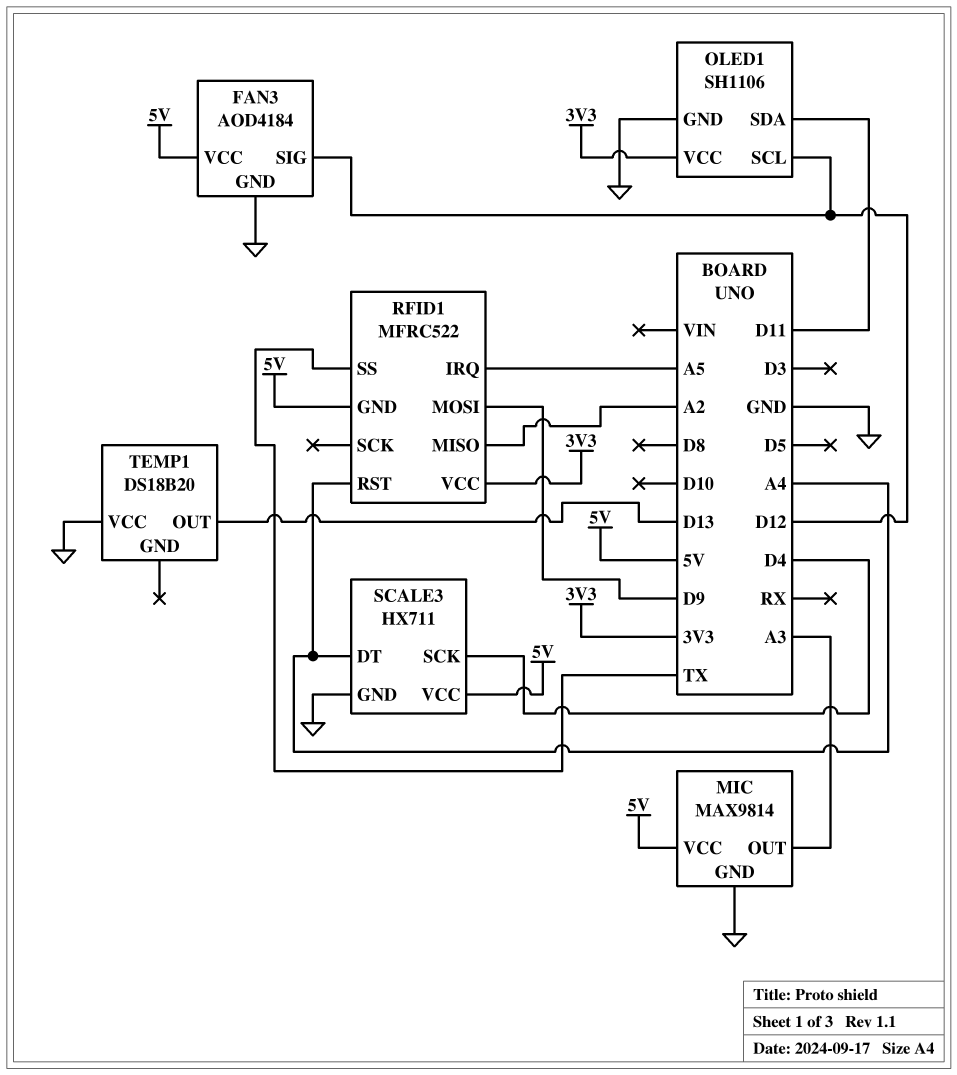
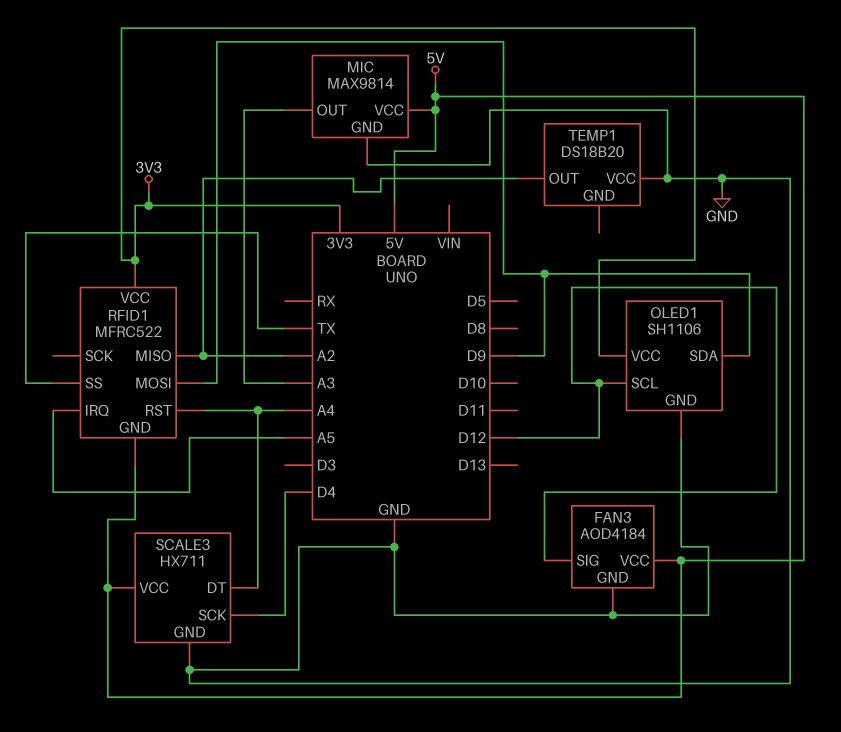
OLED1 pin SDA: D11 -> D9
TEMP1 pin OUT: D13 -> A2

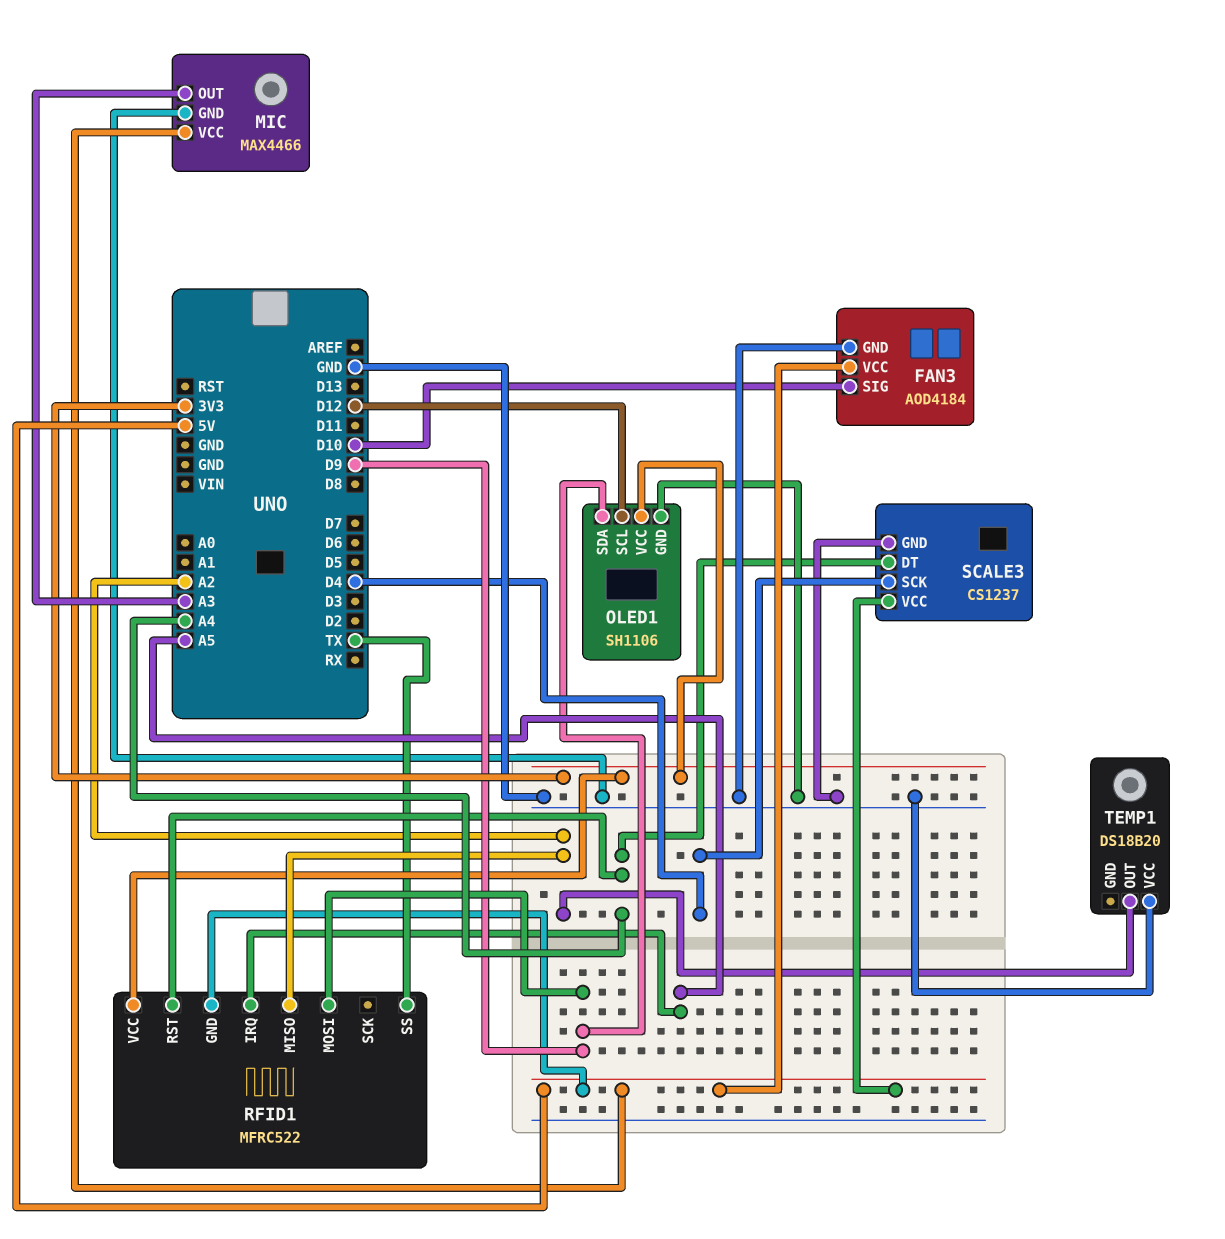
FAN3 pin SIG: D12 -> D10
MIC: MAX9814 -> MAX4466
SCALE3: HX711 -> CS1237

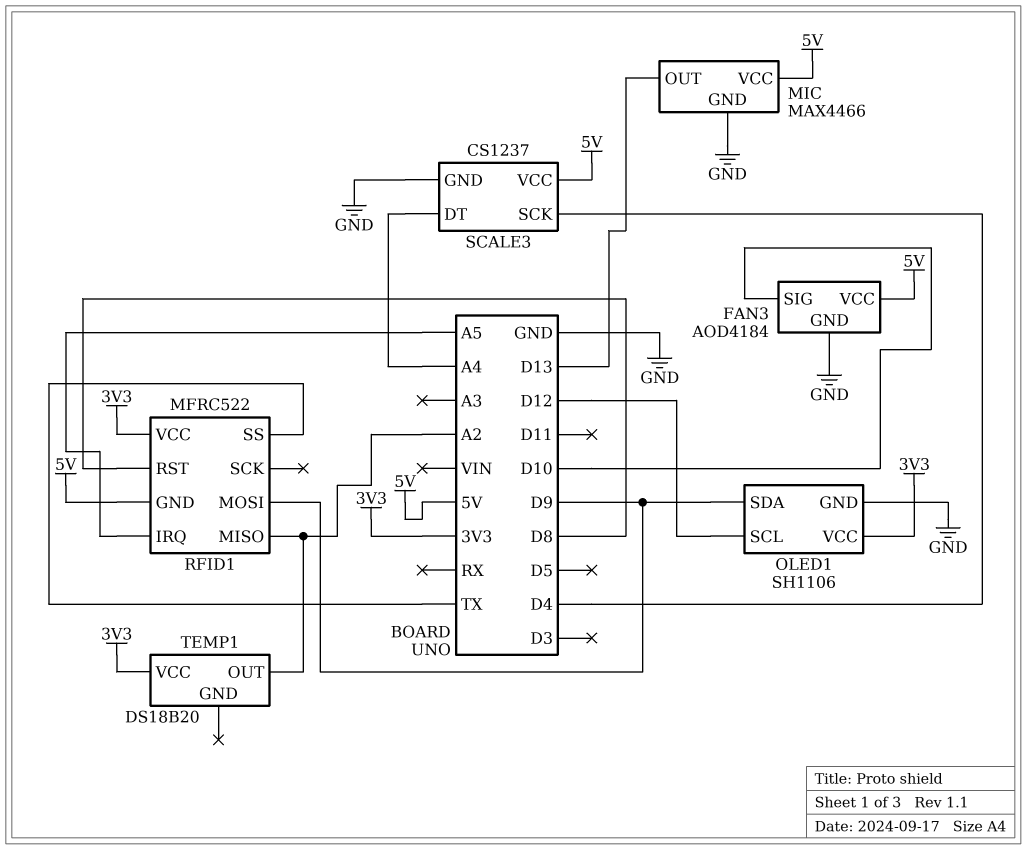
MIC pin OUT: A3 -> D13
RFID1 pin RST: A4 -> D8
TEMP1 pin VCC: GND -> 3V3

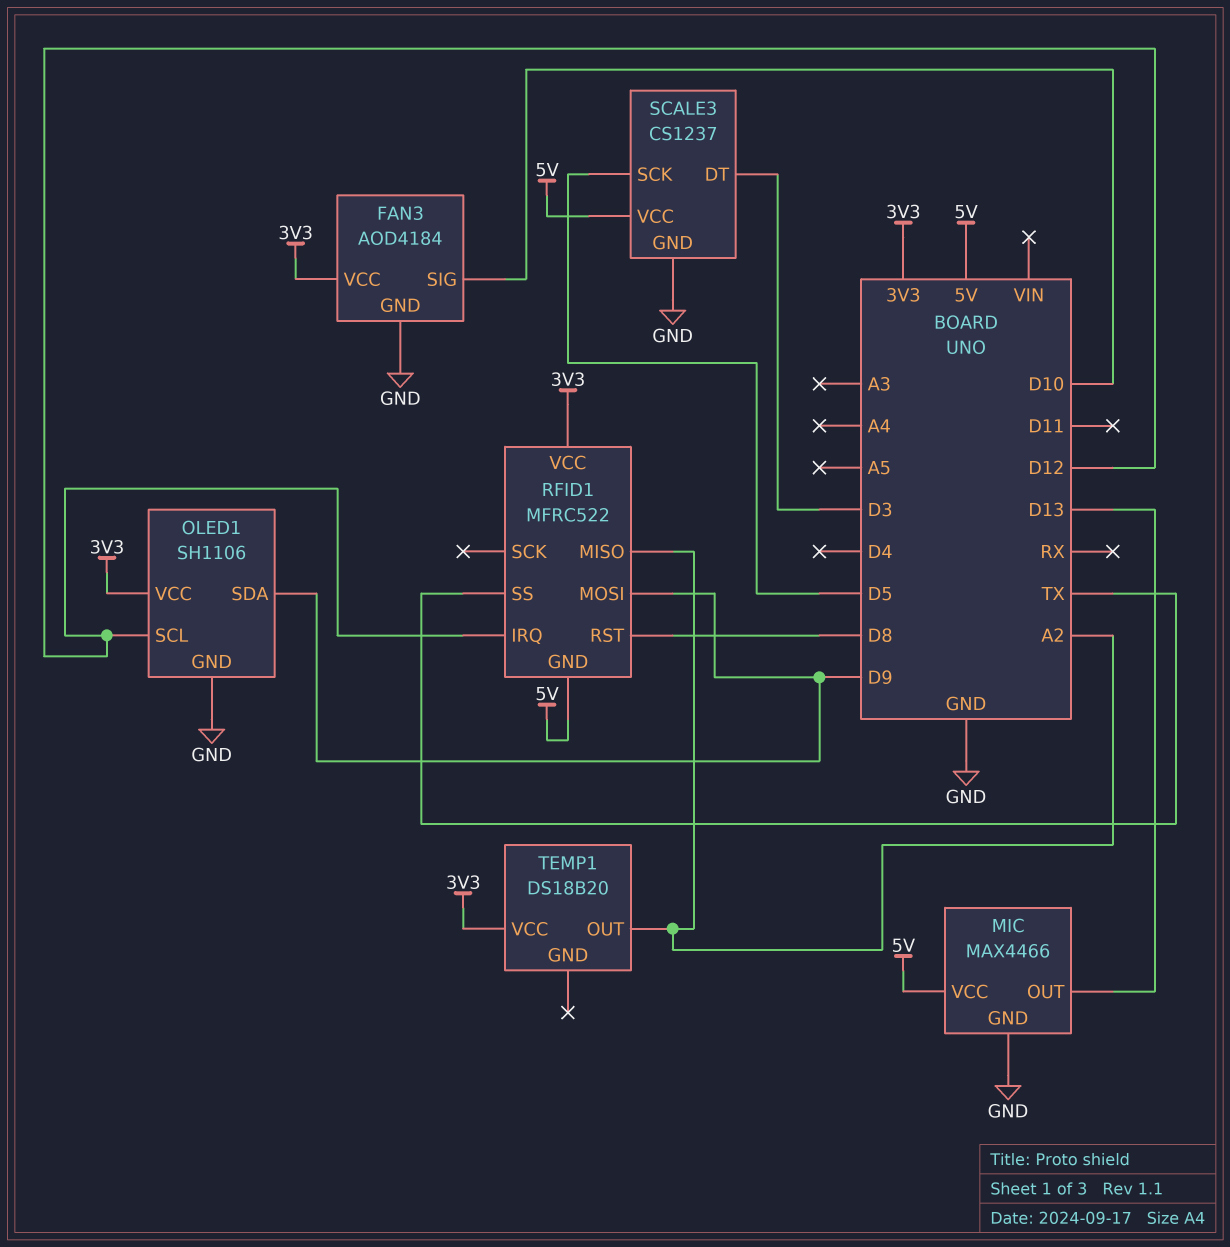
FAN3 pin VCC: 5V -> 3V3
RFID1 pin IRQ: A5 -> D12
SCALE3 pin DT: A4 -> D3
SCALE3 pin SCK: D4 -> D5

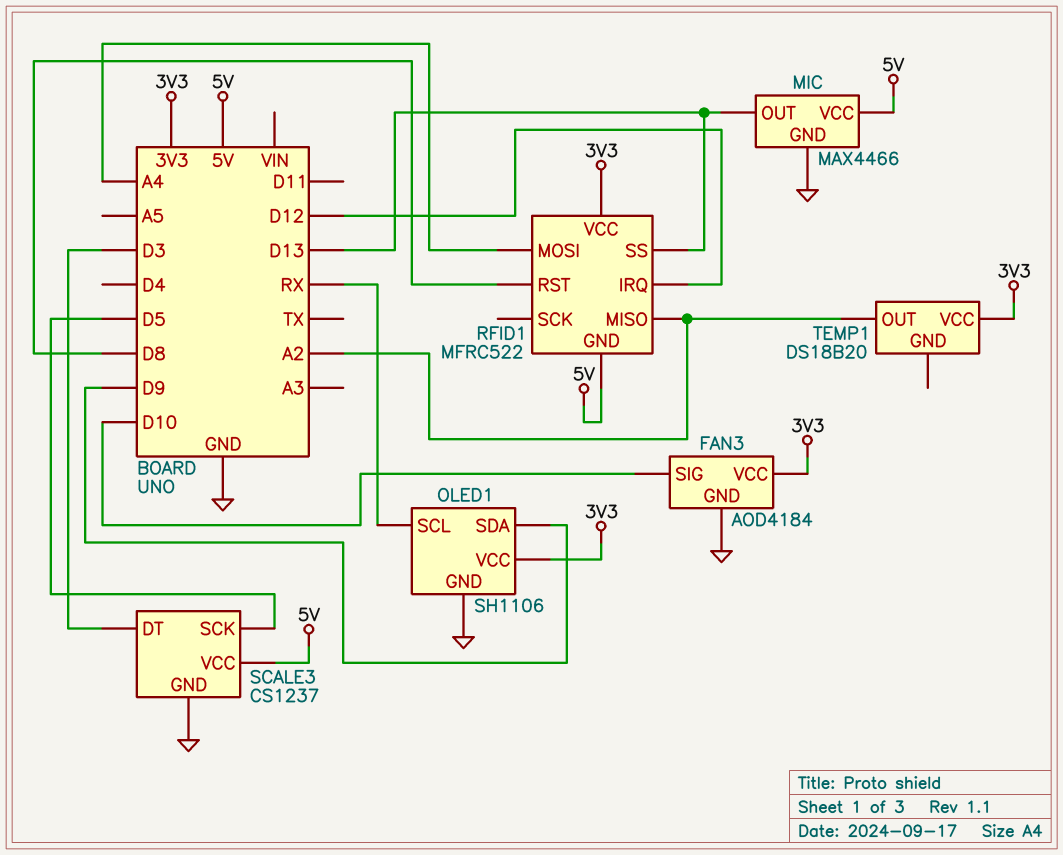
OLED1 pin SCL: D12 -> RX
RFID1 pin MOSI: D9 -> A4
RFID1 pin SS: TX -> D13

